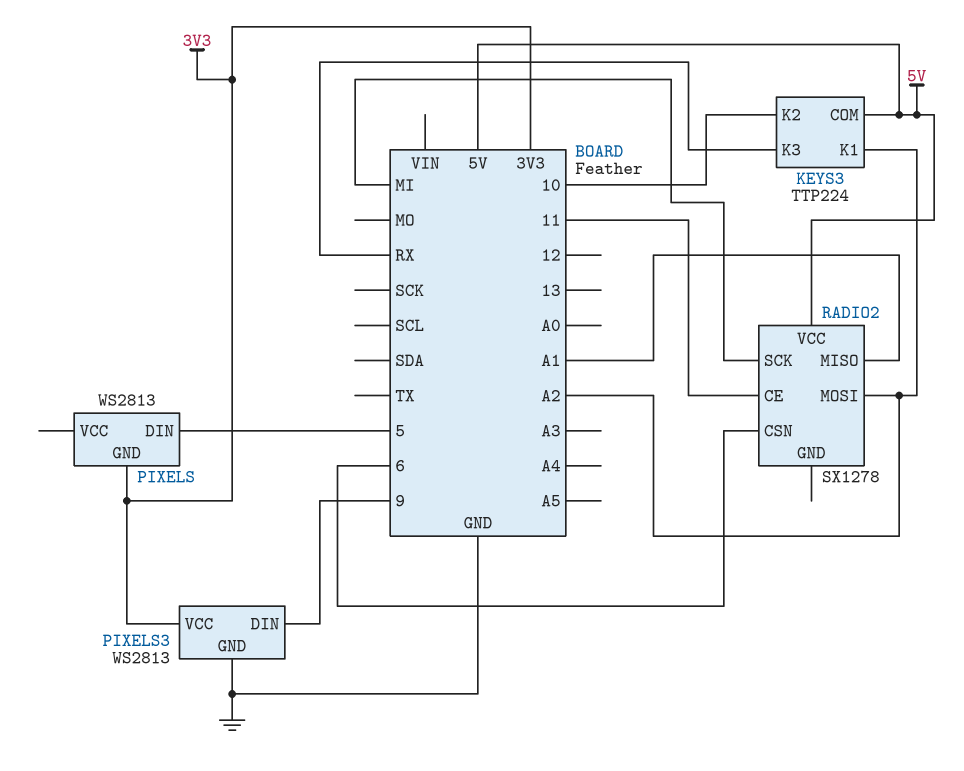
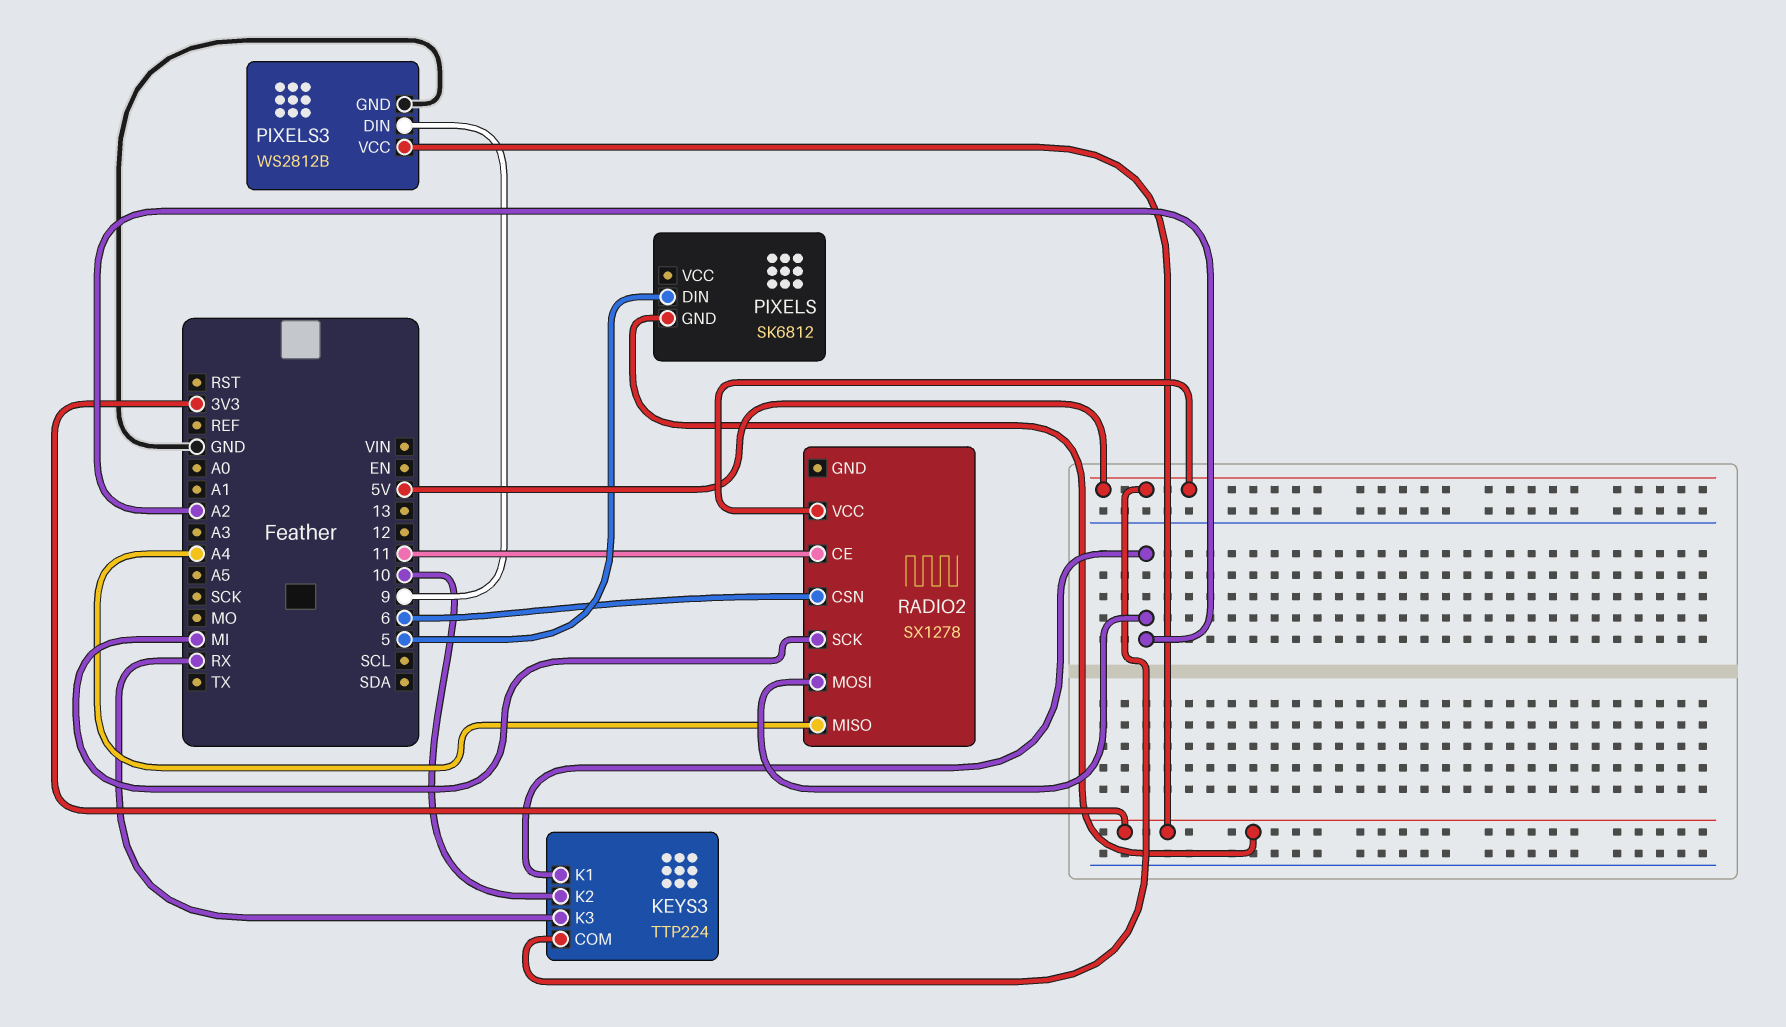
PIXELS: WS2813 -> SK6812
PIXELS3: WS2813 -> WS2812B
RADIO2 pin MISO: A1 -> A4

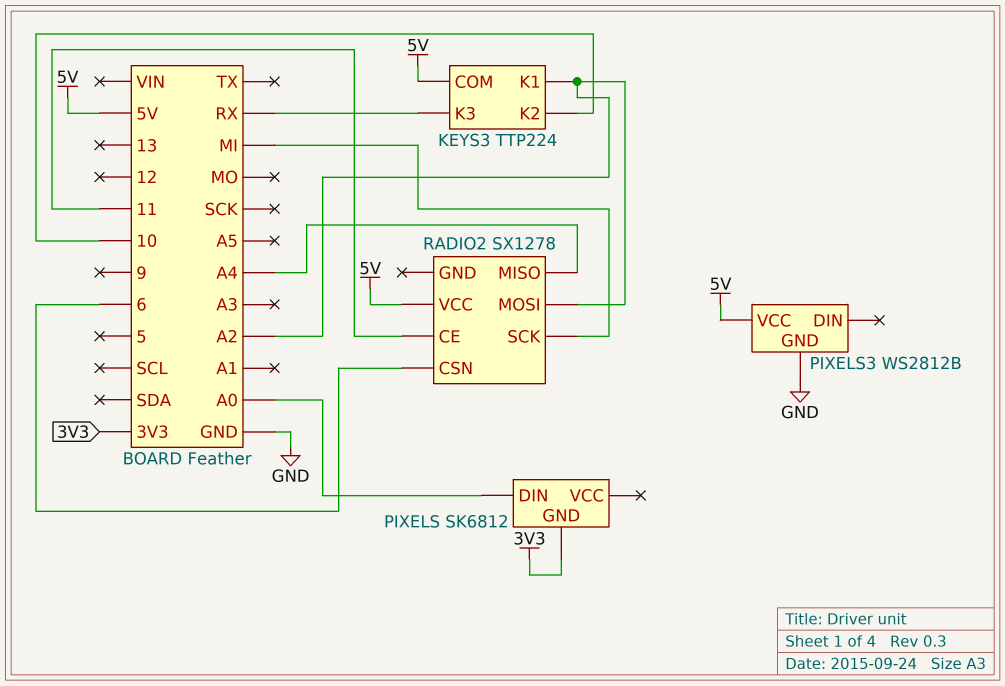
PIXELS pin DIN: 5 -> A0
PIXELS3 pin DIN: 9 -> none
PIXELS3 pin VCC: 3V3 -> 5V

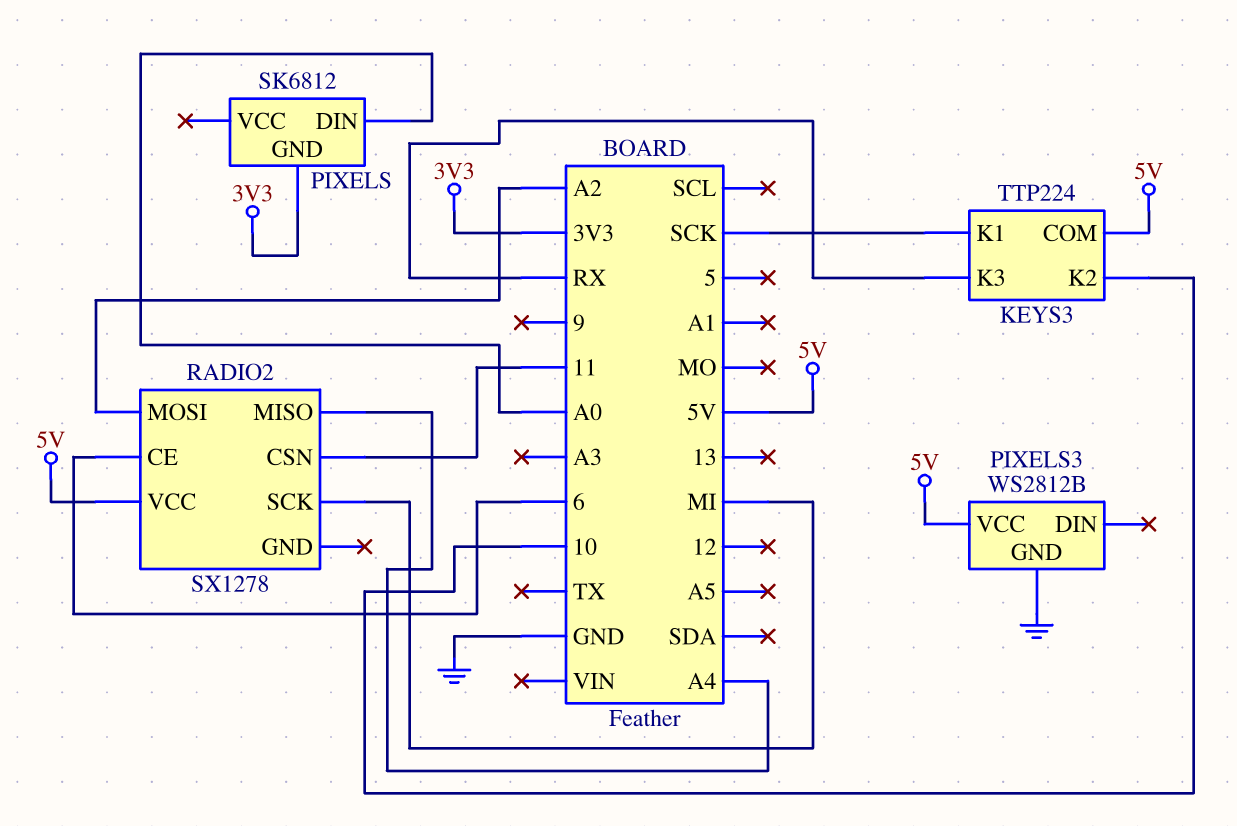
KEYS3 pin K1: A2 -> SCK
RADIO2 pin CE: 11 -> 6
RADIO2 pin CSN: 6 -> 11

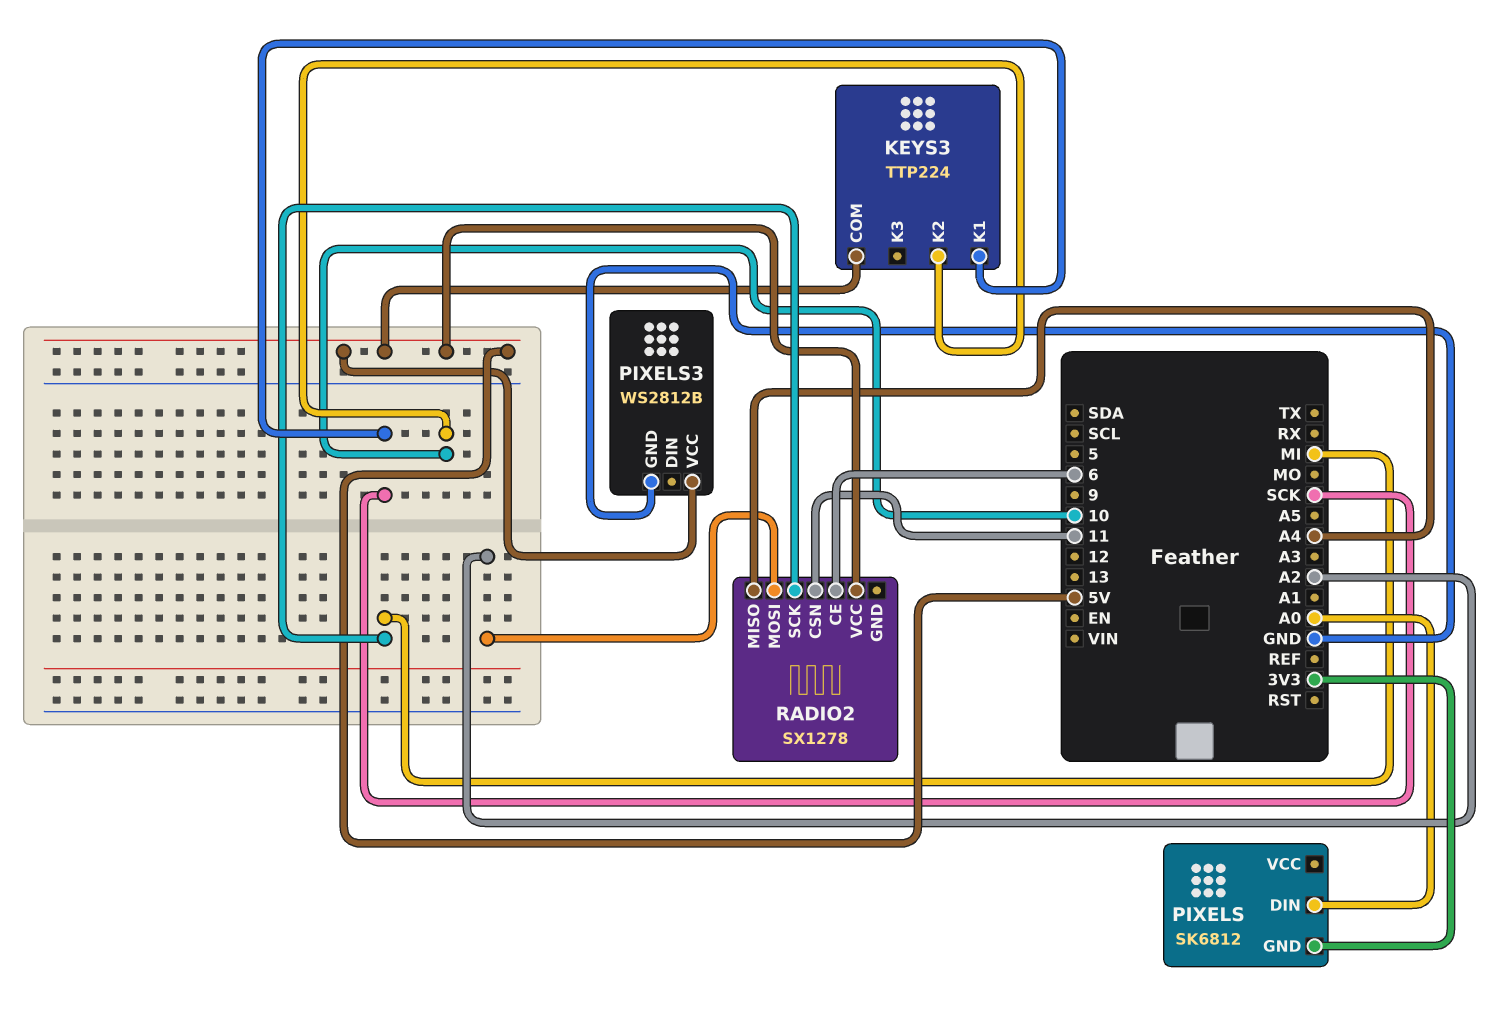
KEYS3 pin K3: RX -> none

